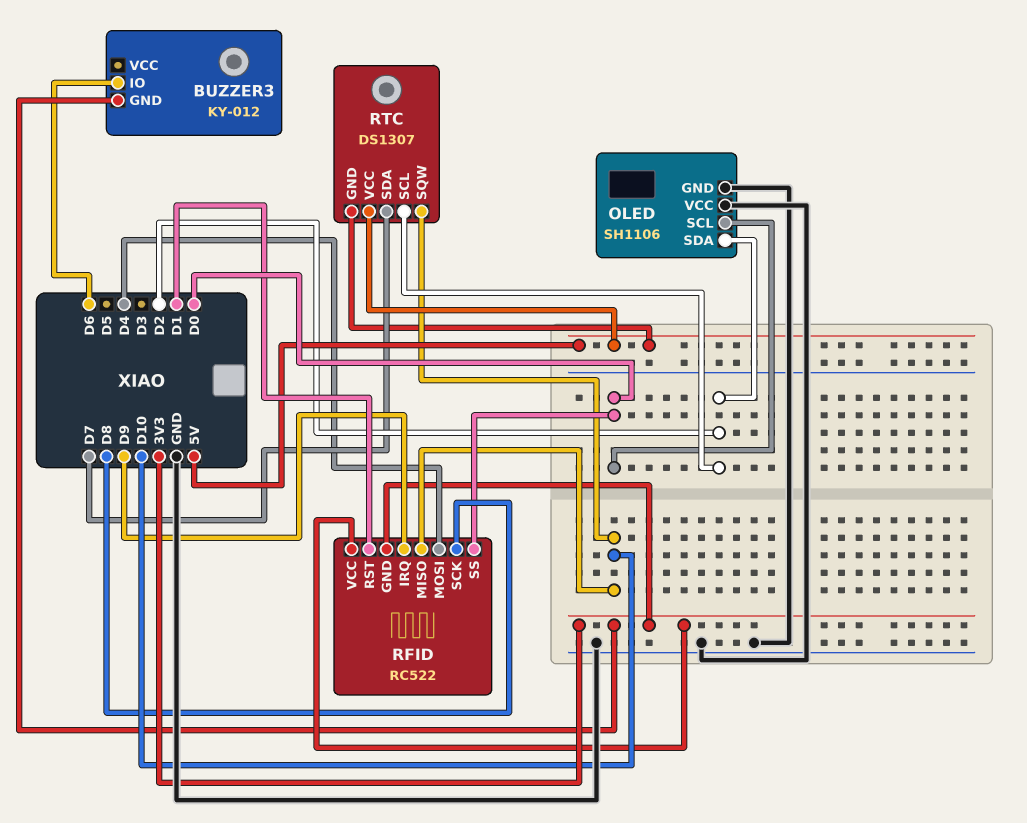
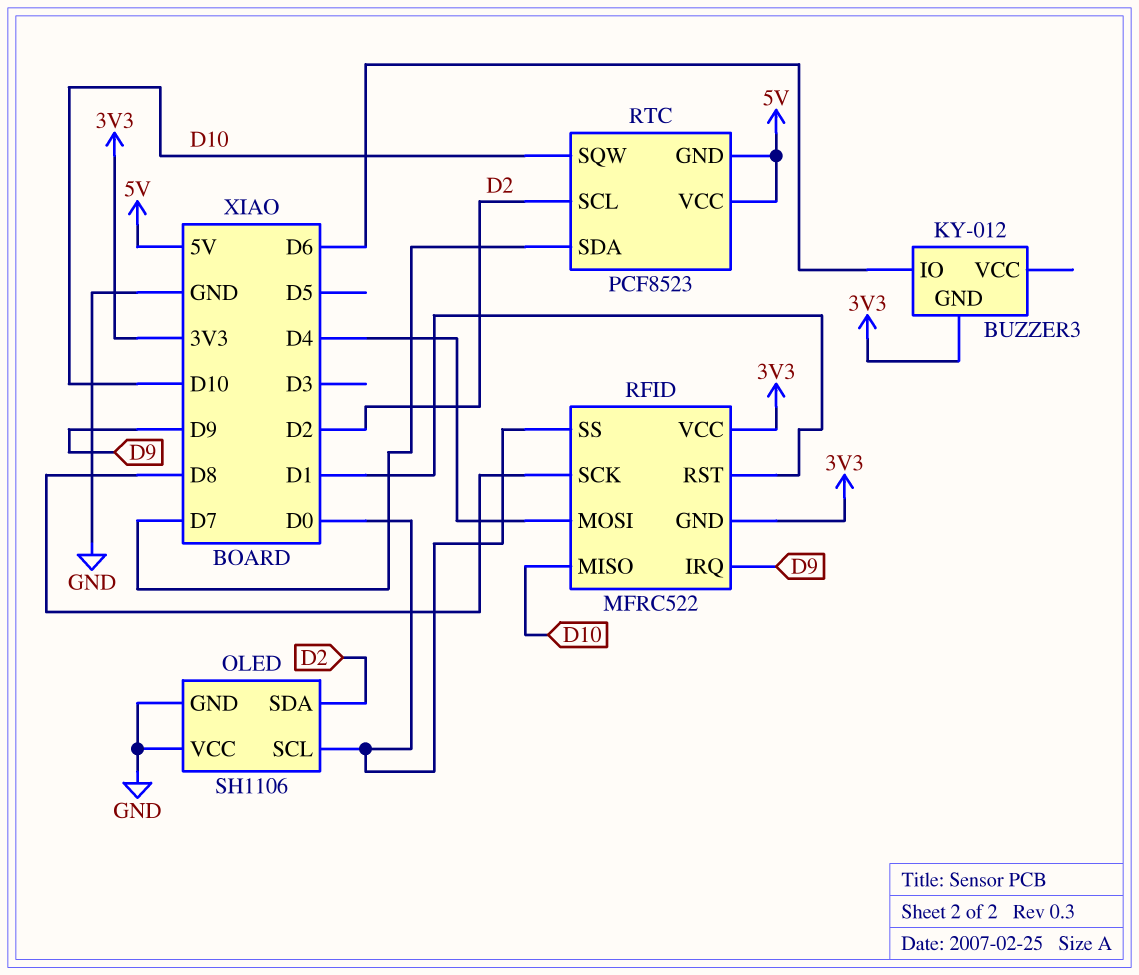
RFID: RC522 -> MFRC522
RTC: DS1307 -> PCF8523

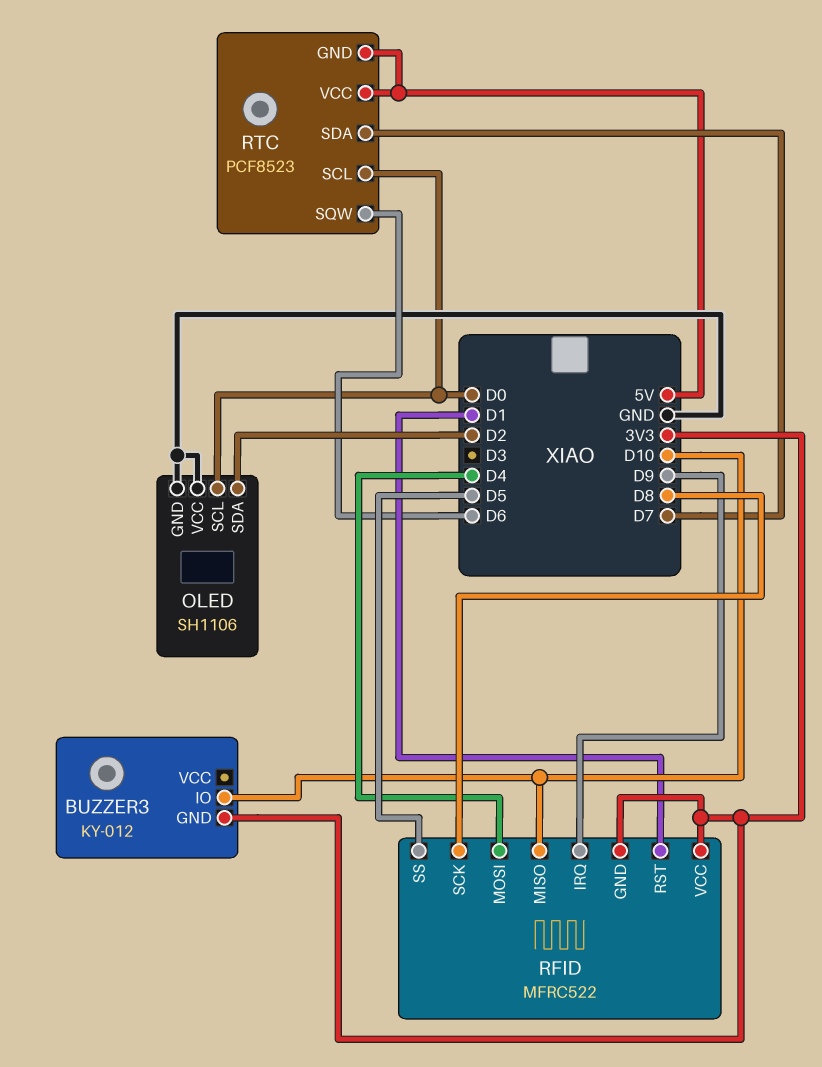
BUZZER3 pin IO: D6 -> D10
RFID pin SS: D0 -> D5
RTC pin SCL: D2 -> D0
RTC pin SQW: D10 -> D6

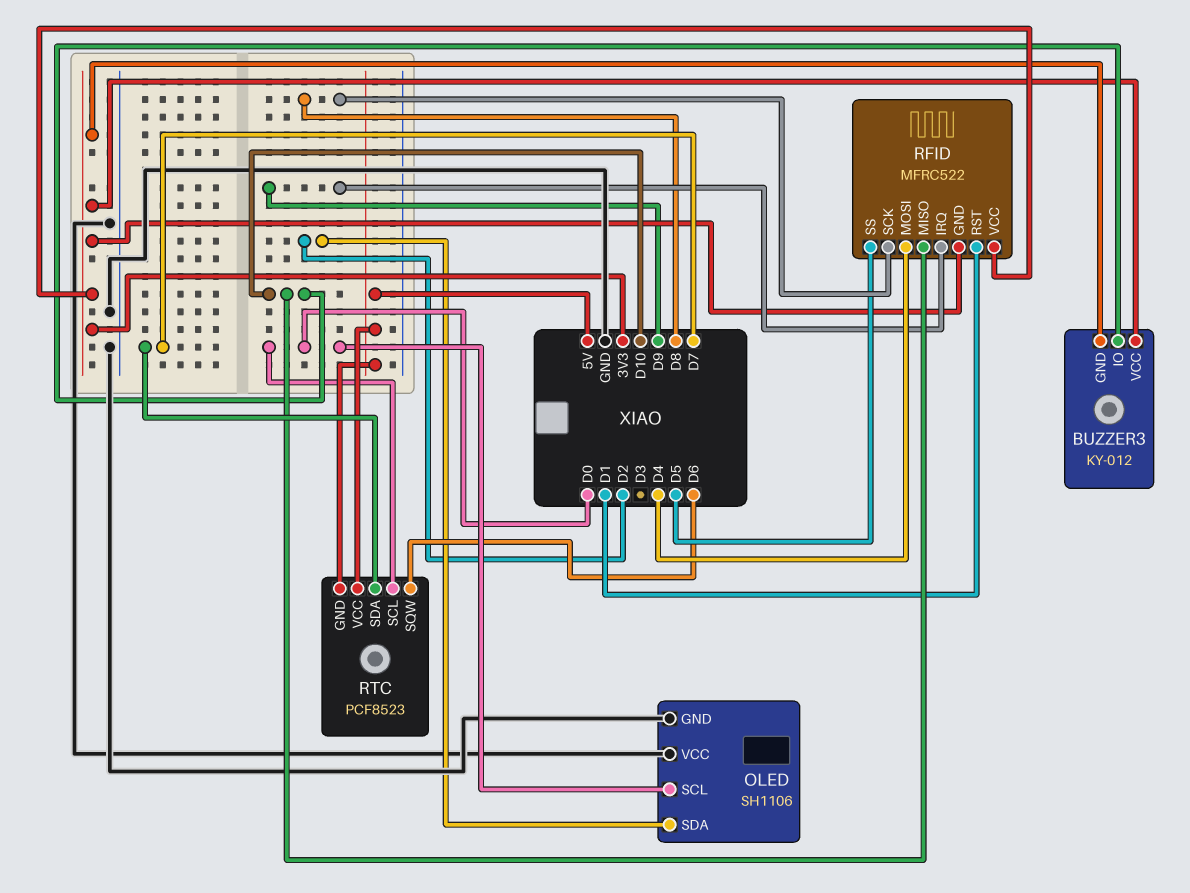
BUZZER3 pin VCC: none -> 3V3

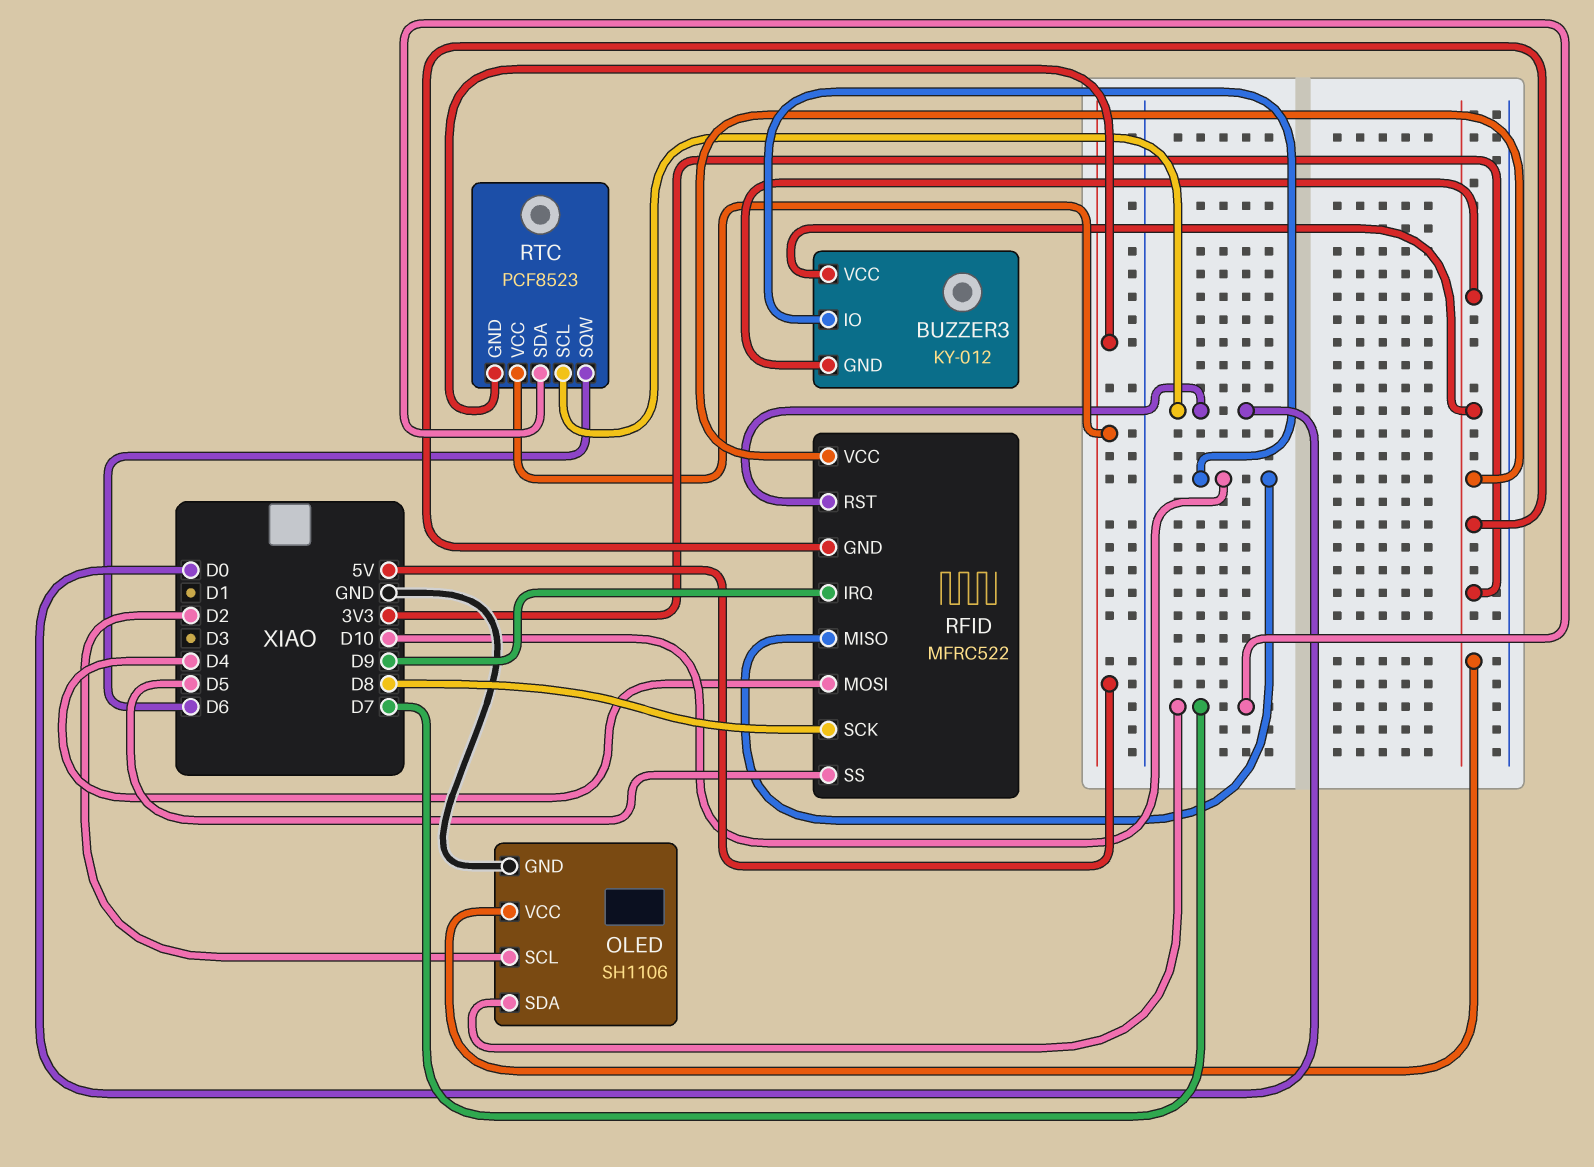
OLED pin SCL: D0 -> D2
OLED pin SDA: D2 -> D7
OLED pin VCC: GND -> 3V3
RFID pin RST: D1 -> D0

